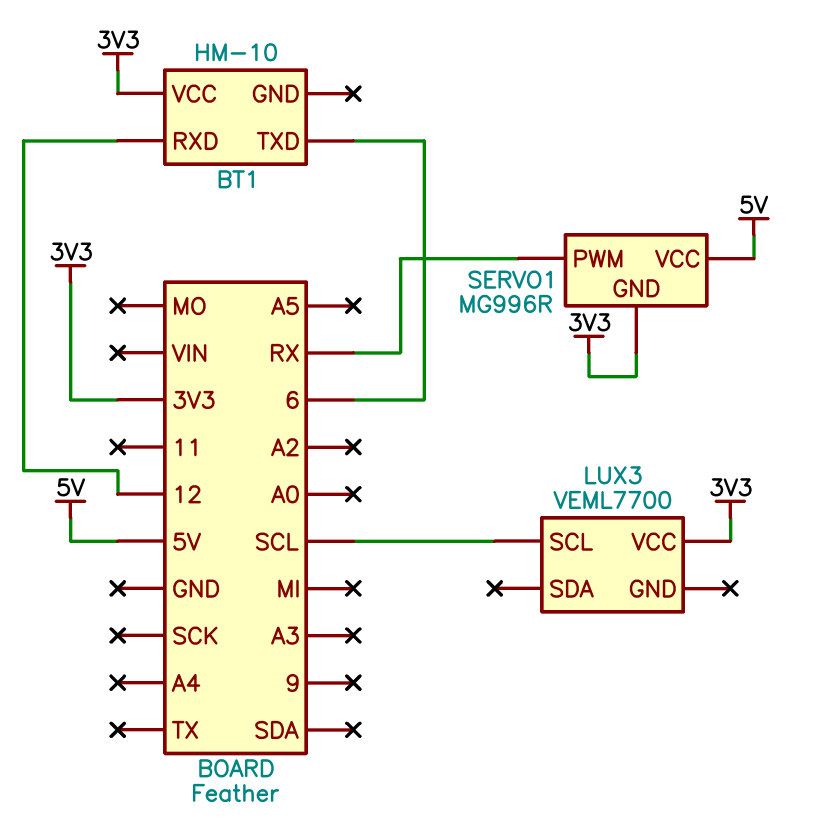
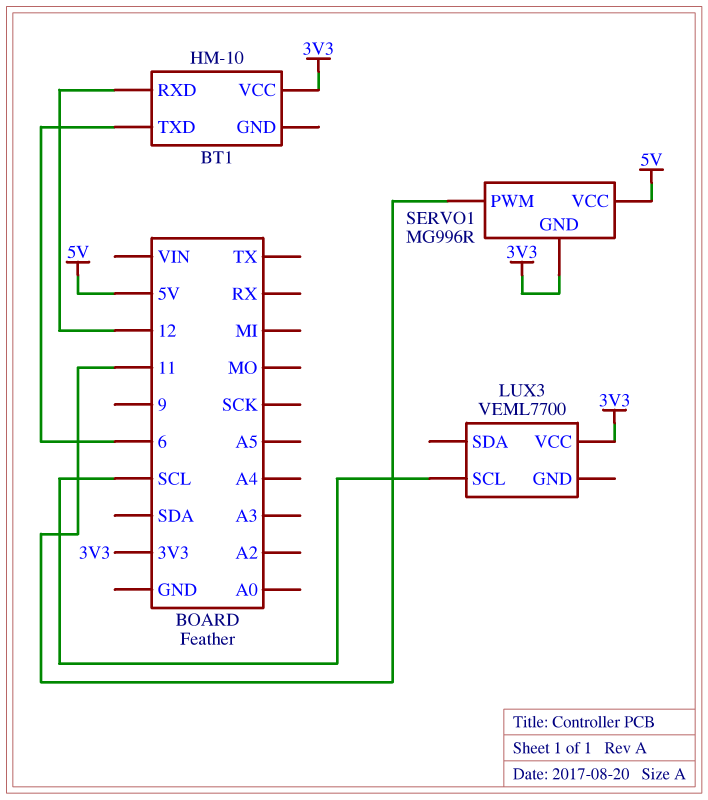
SERVO1 pin PWM: RX -> 11

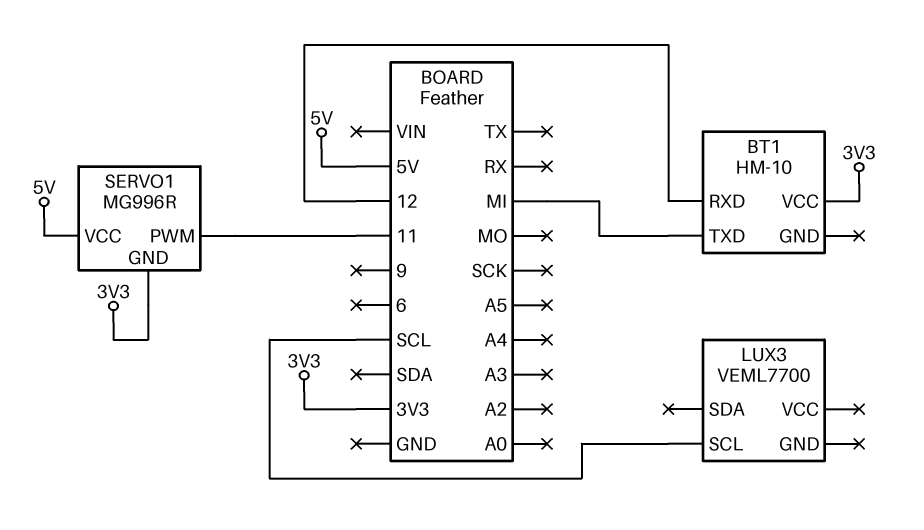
BT1 pin TXD: 6 -> MI
LUX3 pin VCC: 3V3 -> none

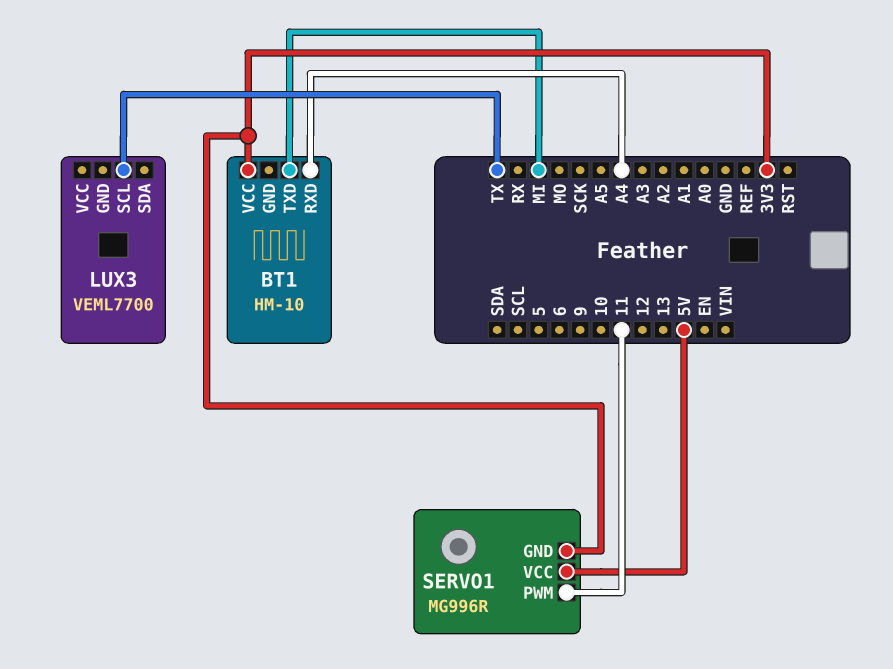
BT1 pin RXD: 12 -> A4
LUX3 pin SCL: SCL -> TX

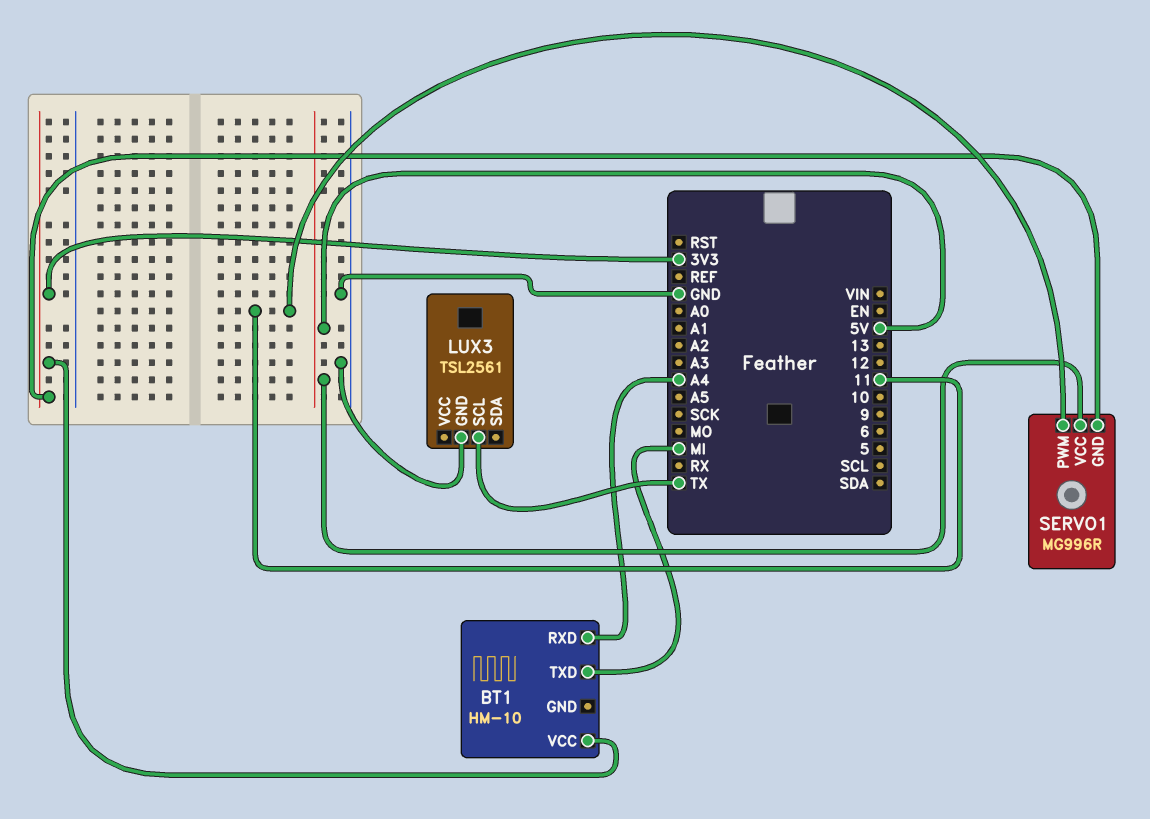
LUX3: VEML7700 -> TSL2561
LUX3 pin GND: none -> GND

